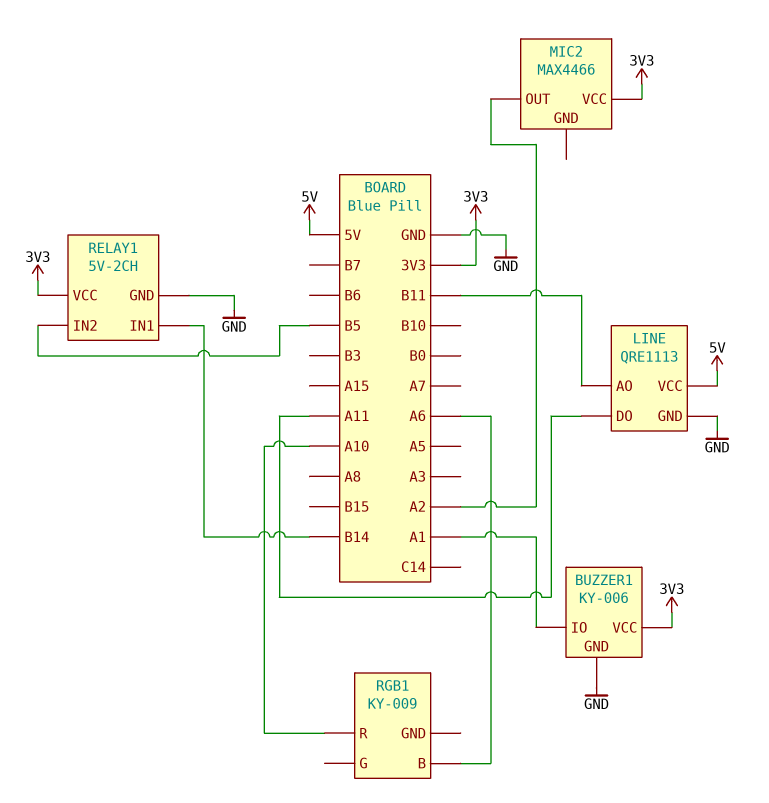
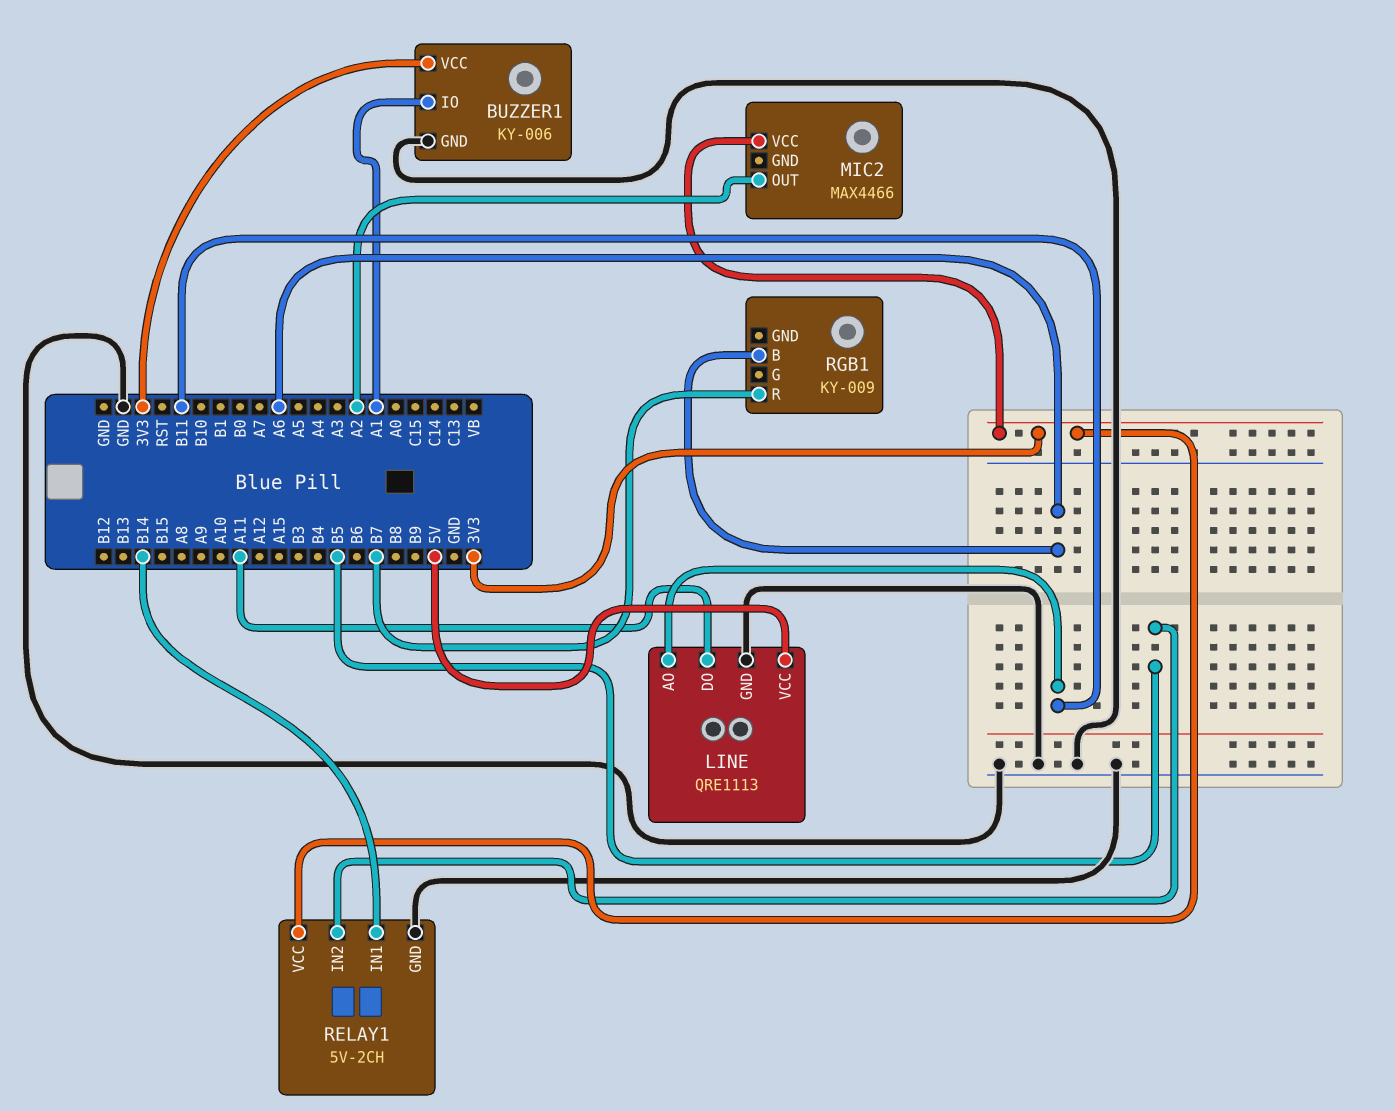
RGB1 pin R: A10 -> B7

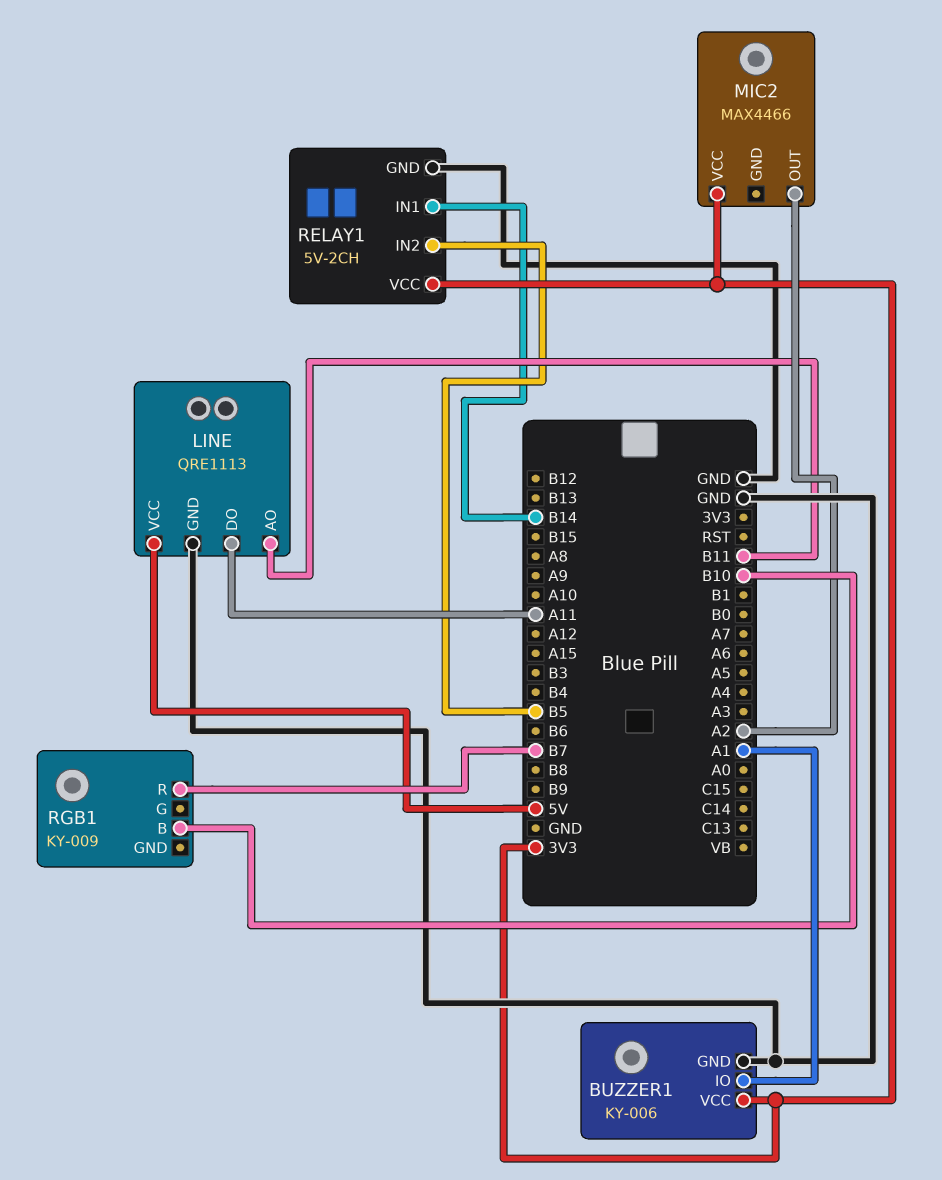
RGB1 pin B: A6 -> B10

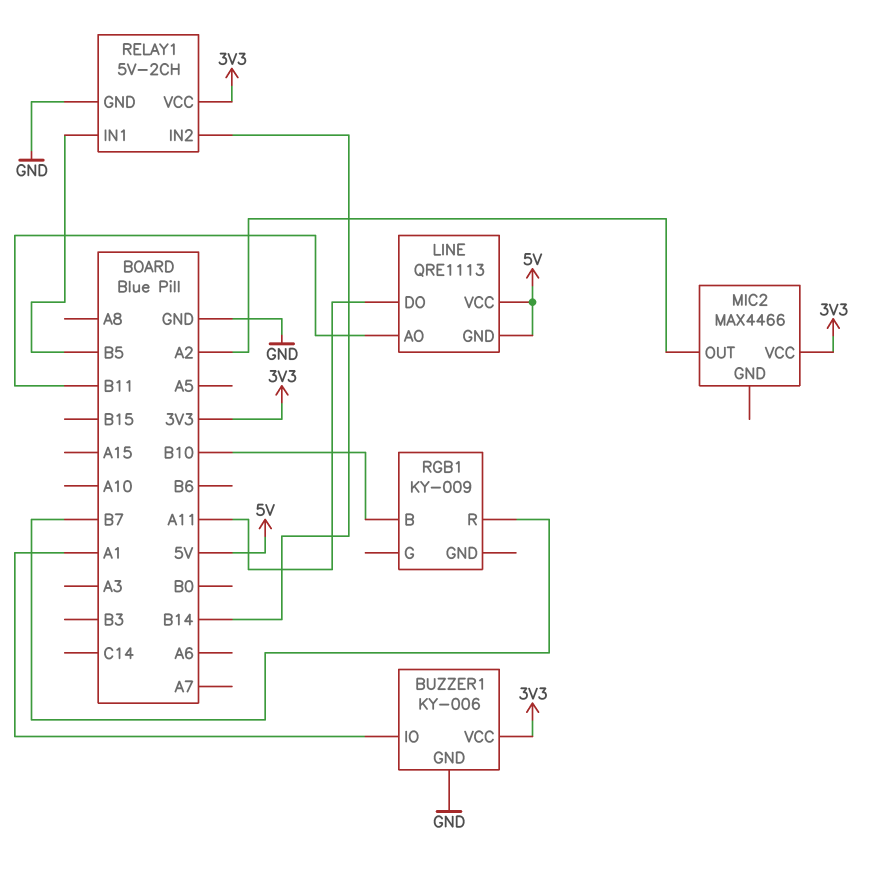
LINE pin GND: GND -> 5V
RELAY1 pin IN1: B14 -> B5
RELAY1 pin IN2: B5 -> B14

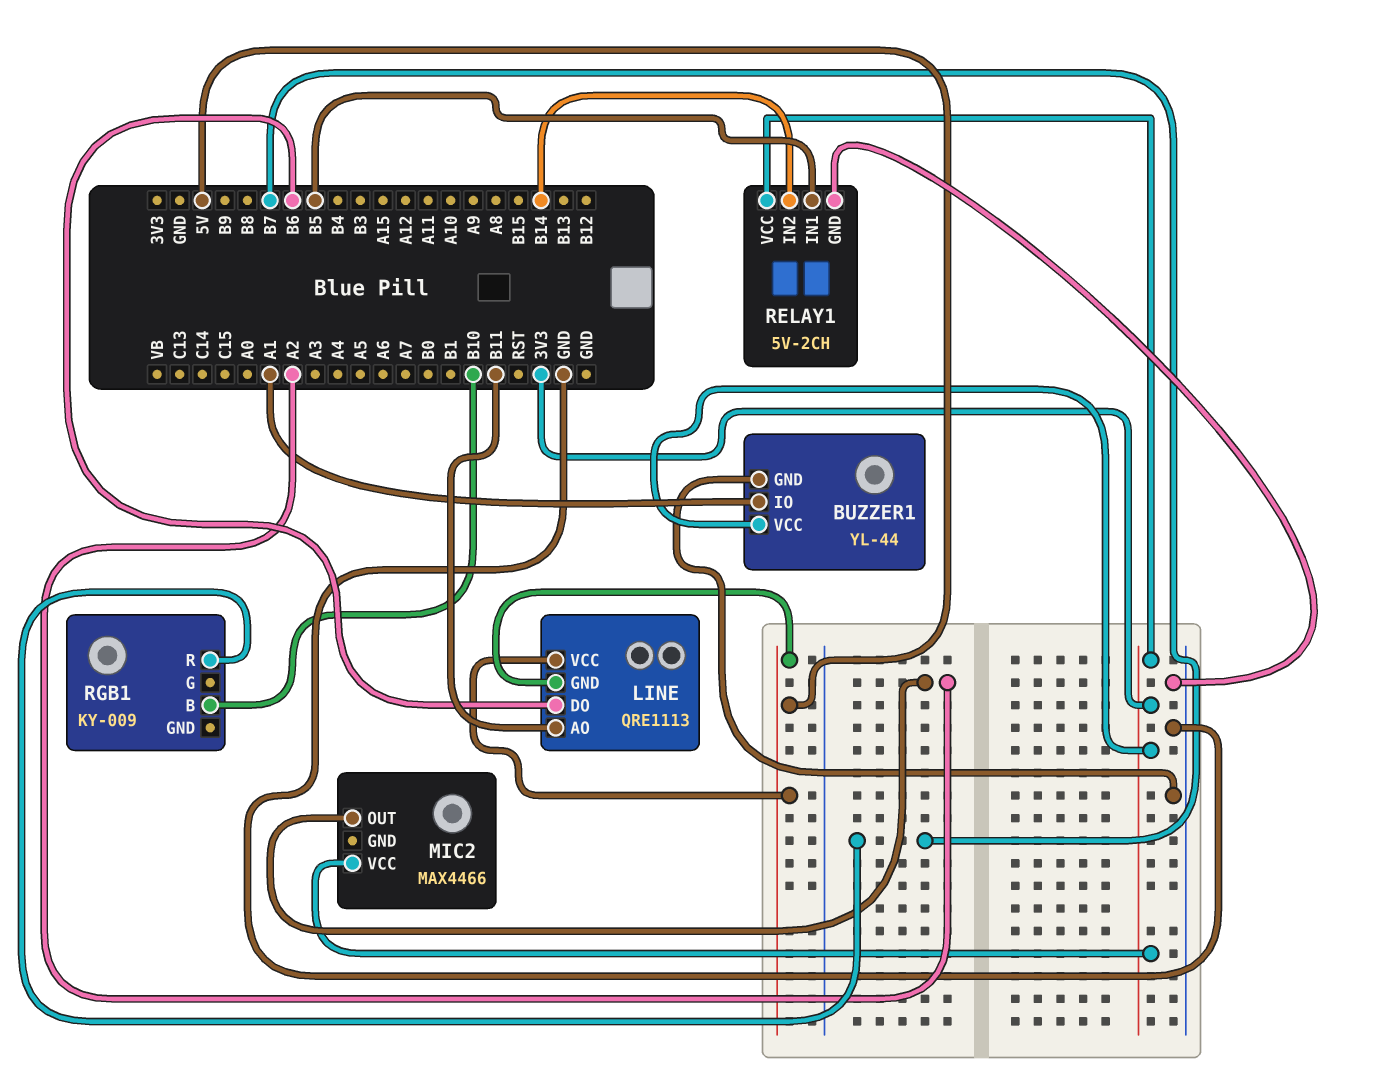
BUZZER1: KY-006 -> YL-44
LINE pin DO: A11 -> B6

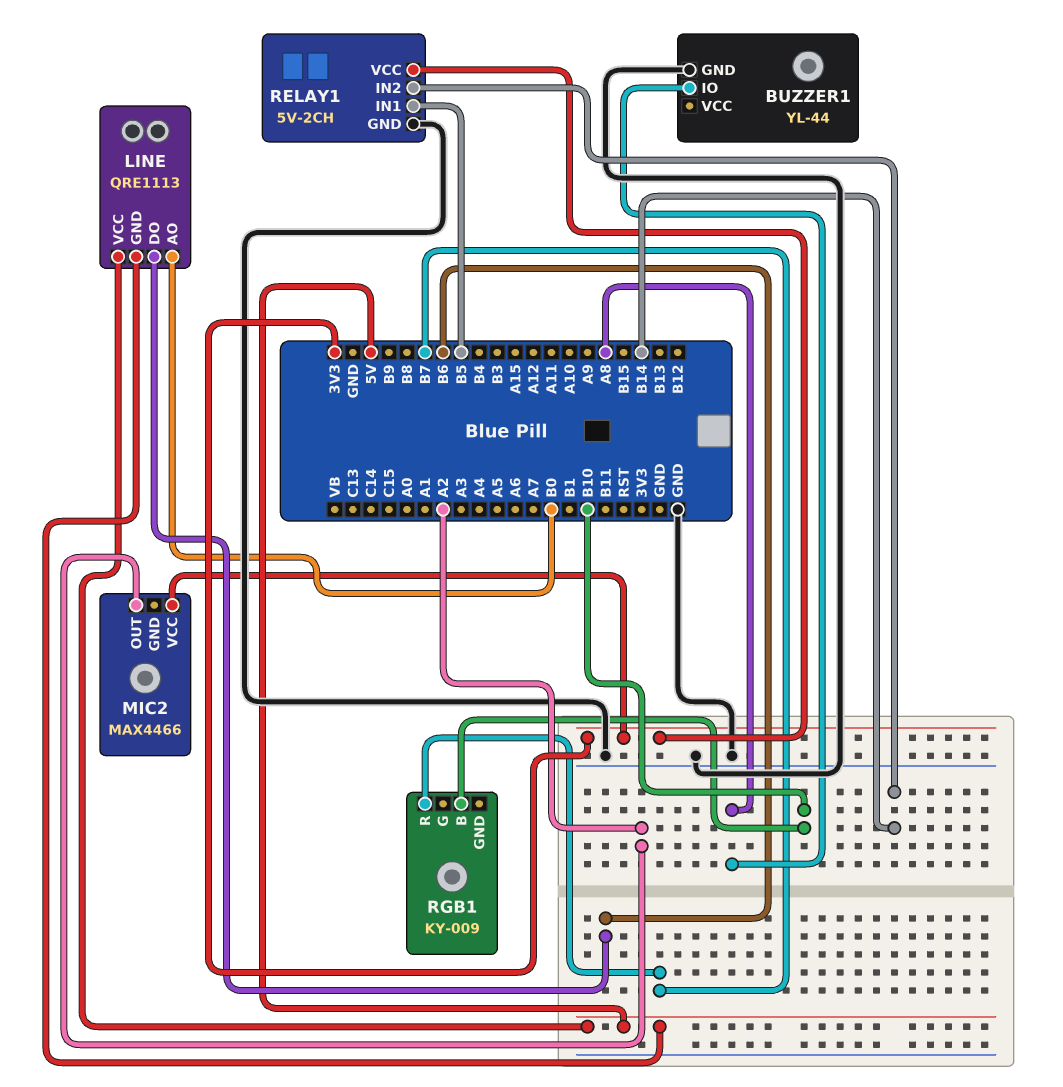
BUZZER1 pin IO: A1 -> A8
BUZZER1 pin VCC: 3V3 -> none
LINE pin AO: B11 -> B0

